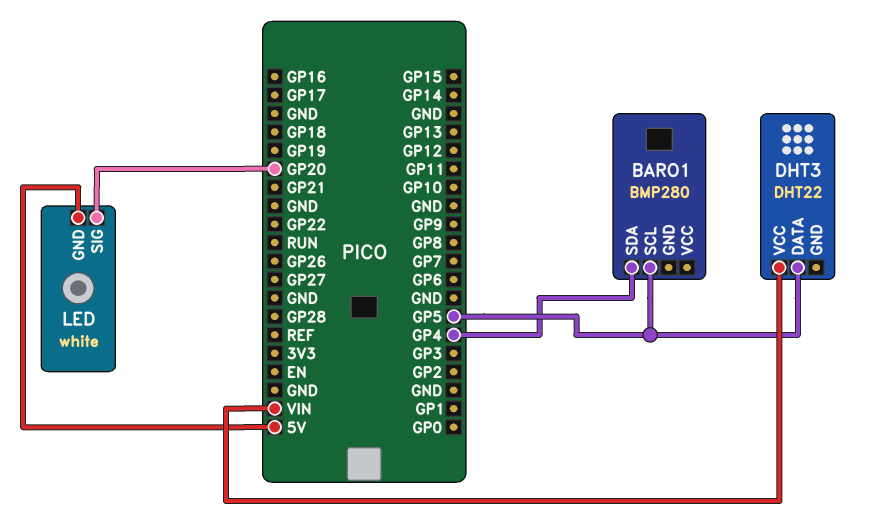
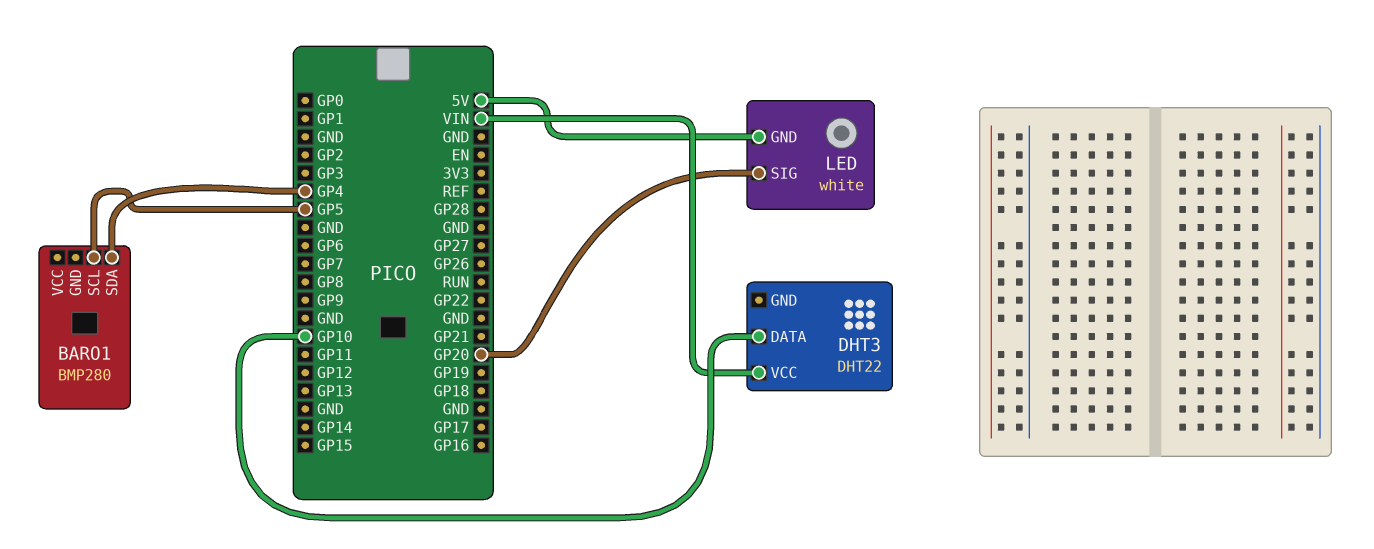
DHT3 pin DATA: GP5 -> GP10

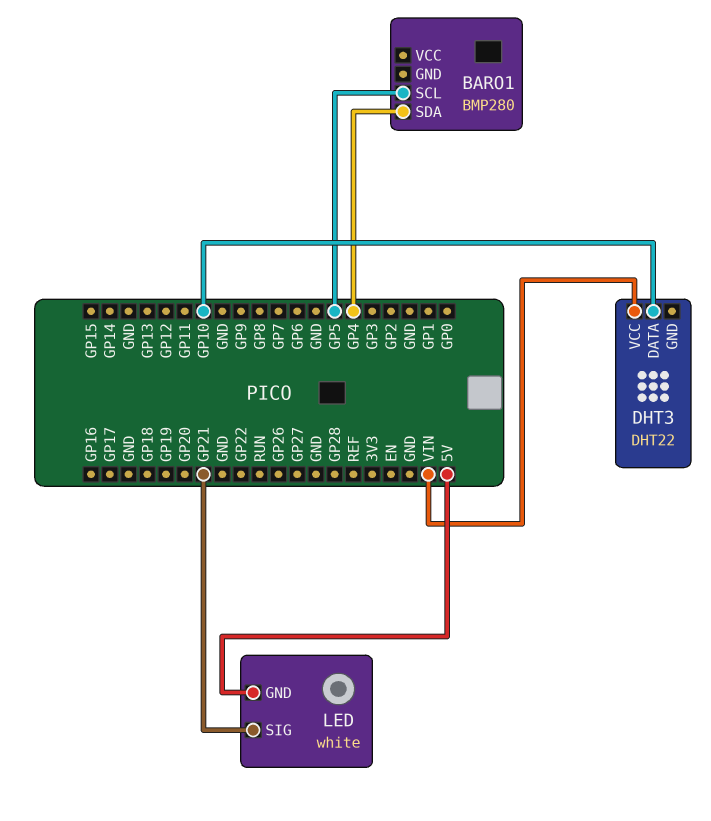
LED pin SIG: GP20 -> GP21

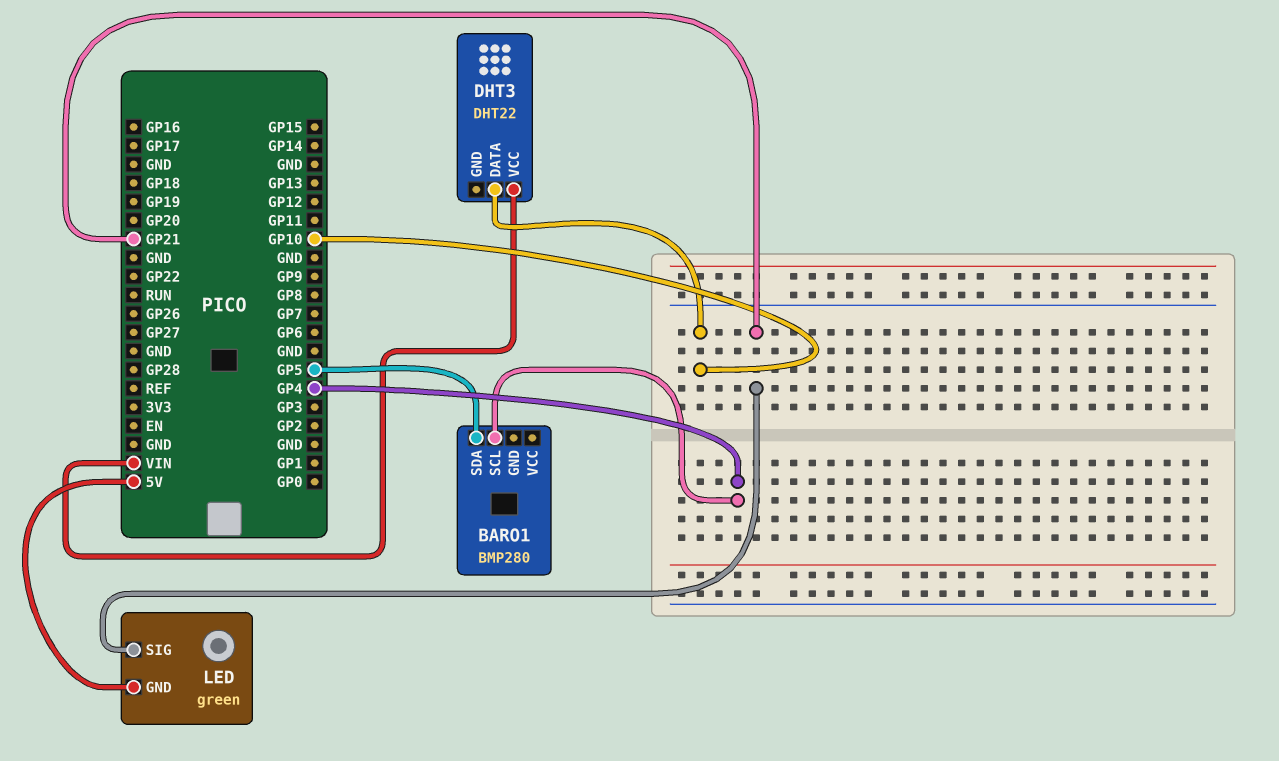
BARO1 pin SCL: GP5 -> GP4
BARO1 pin SDA: GP4 -> GP5
LED: white -> green

